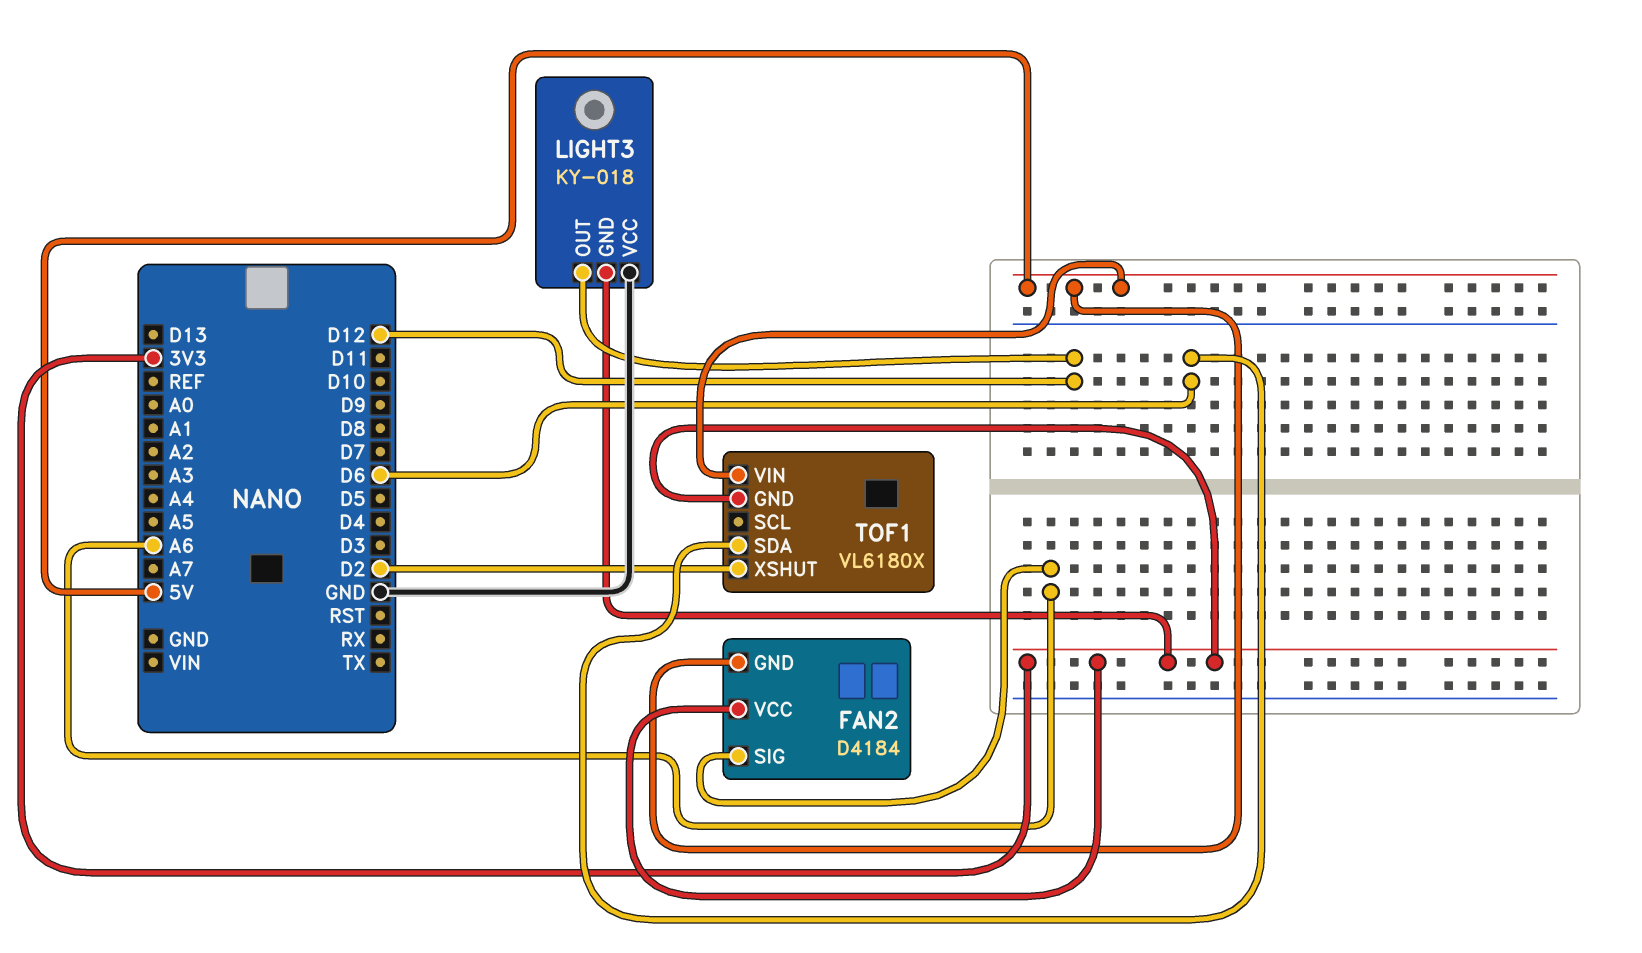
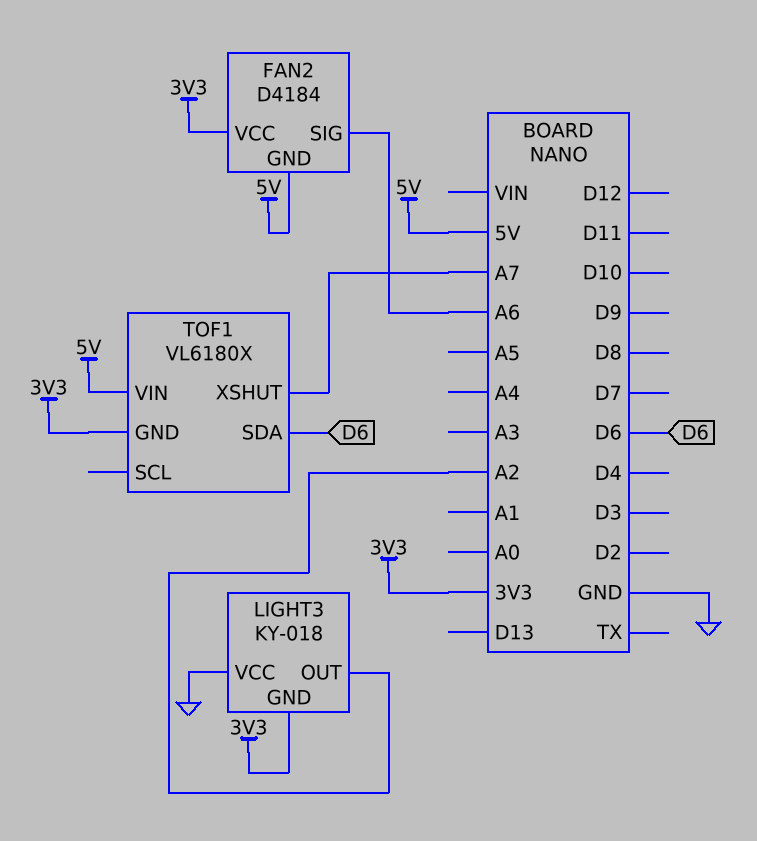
LIGHT3 pin OUT: D12 -> A2
TOF1 pin XSHUT: D2 -> A7

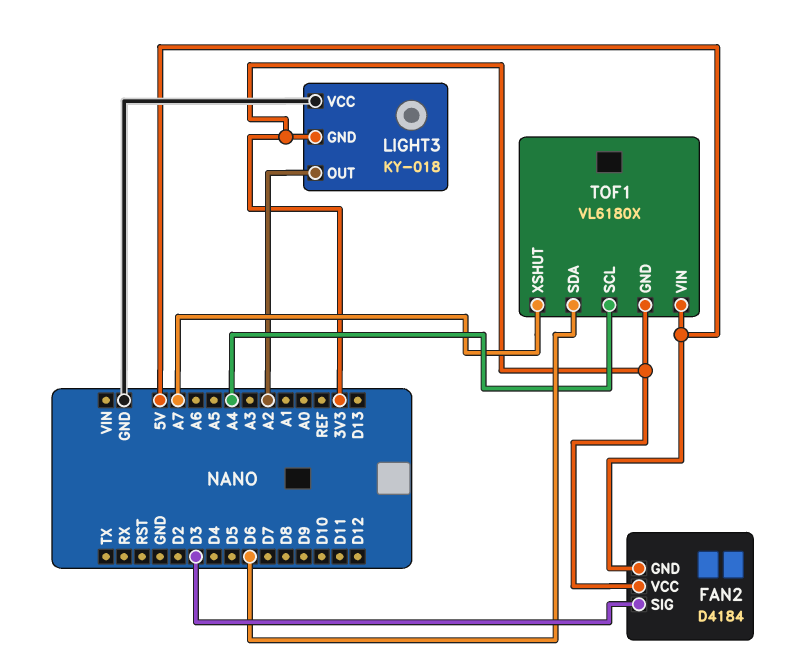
FAN2 pin SIG: A6 -> D3
TOF1 pin SCL: none -> A4

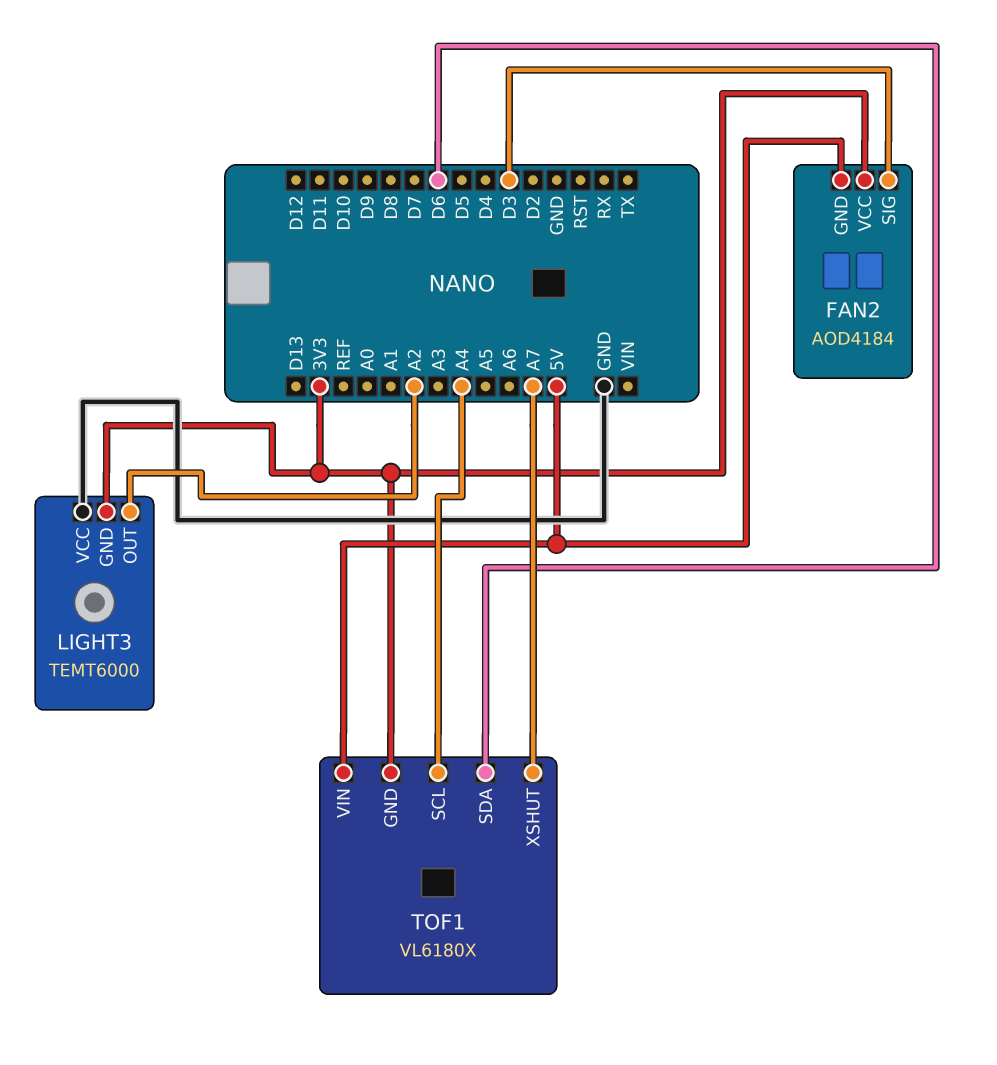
FAN2: D4184 -> AOD4184
LIGHT3: KY-018 -> TEMT6000

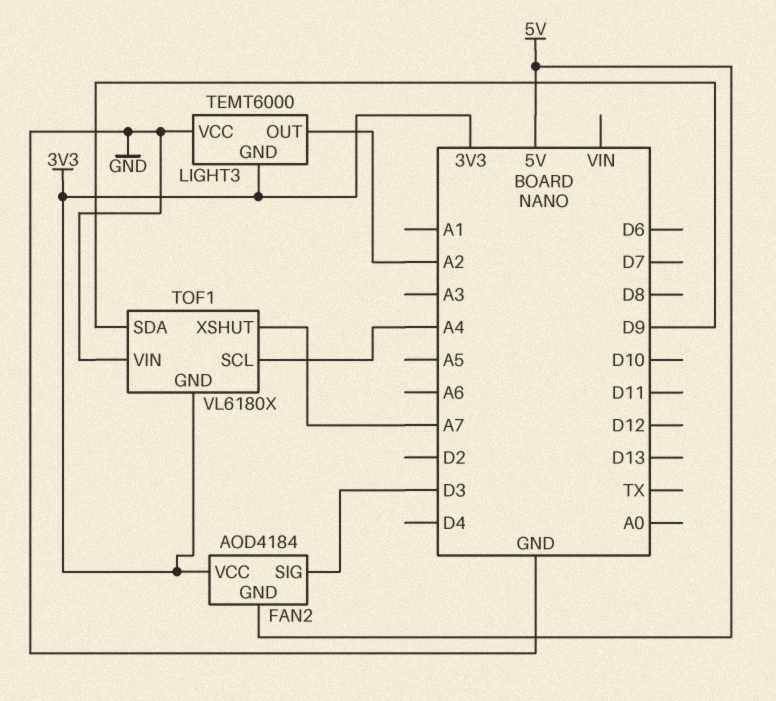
TOF1 pin SDA: D6 -> D9
TOF1 pin VIN: 5V -> GND

